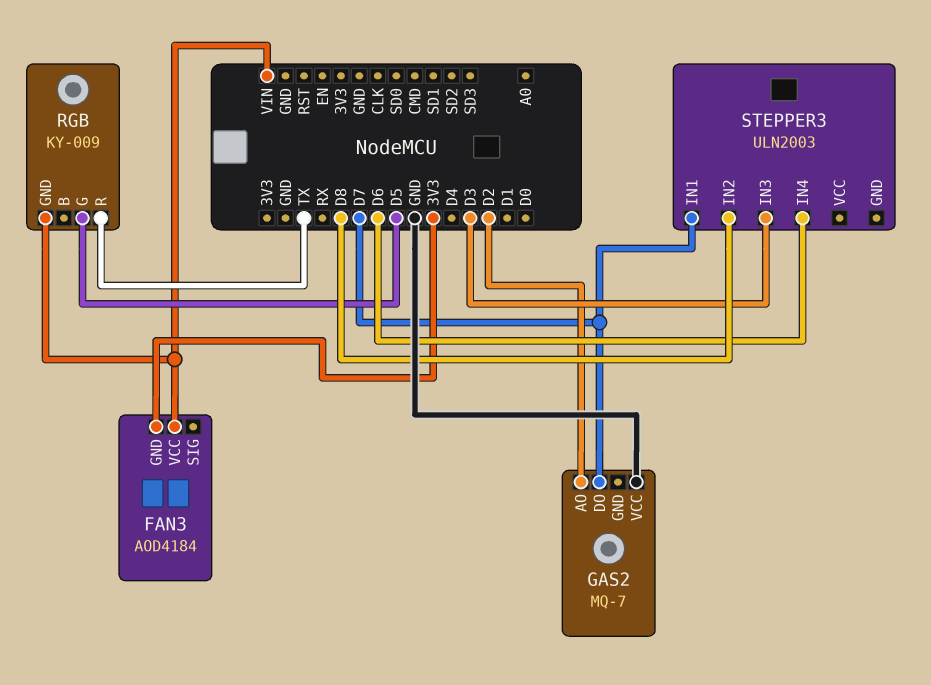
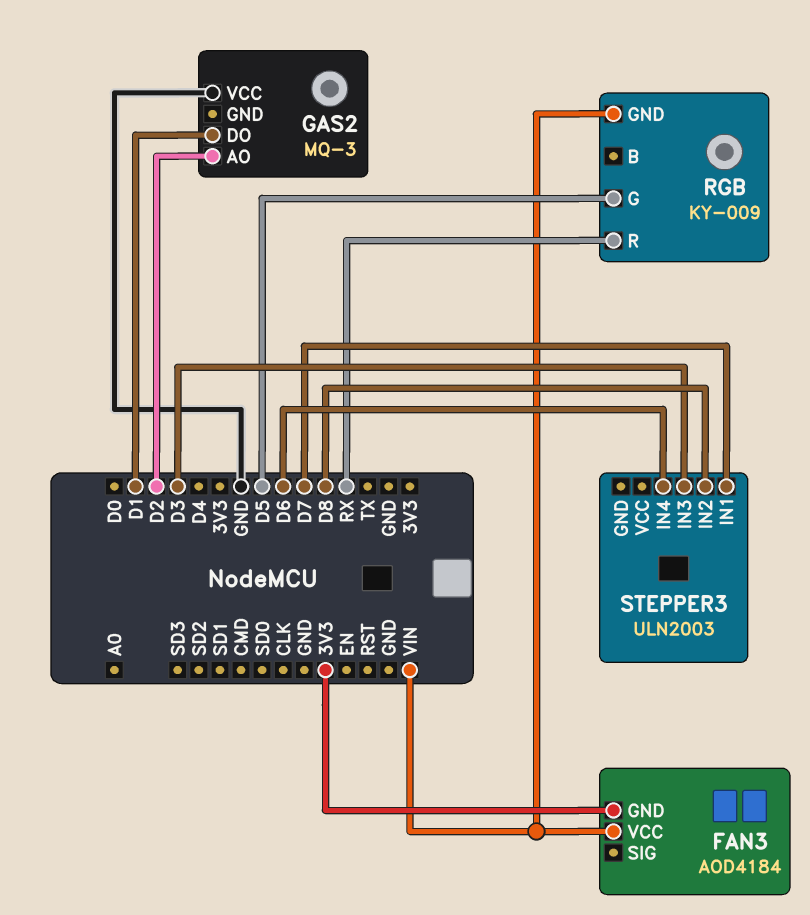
GAS2: MQ-7 -> MQ-3
GAS2 pin DO: D7 -> D1
RGB pin R: TX -> RX

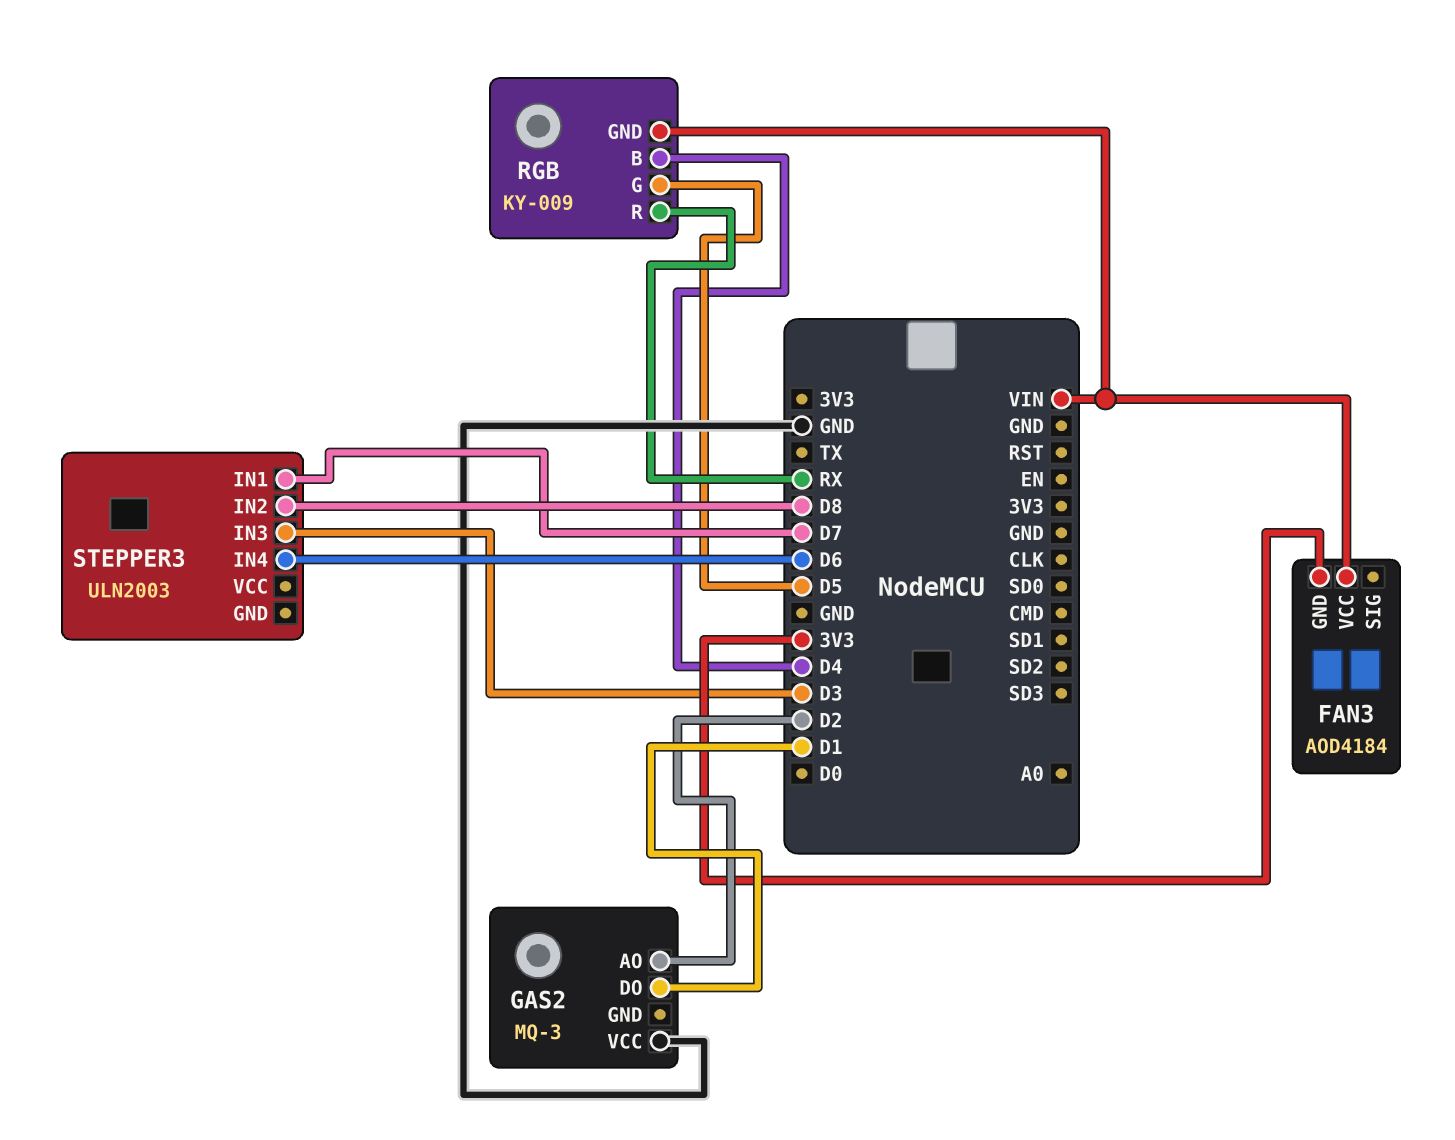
RGB pin B: none -> D4

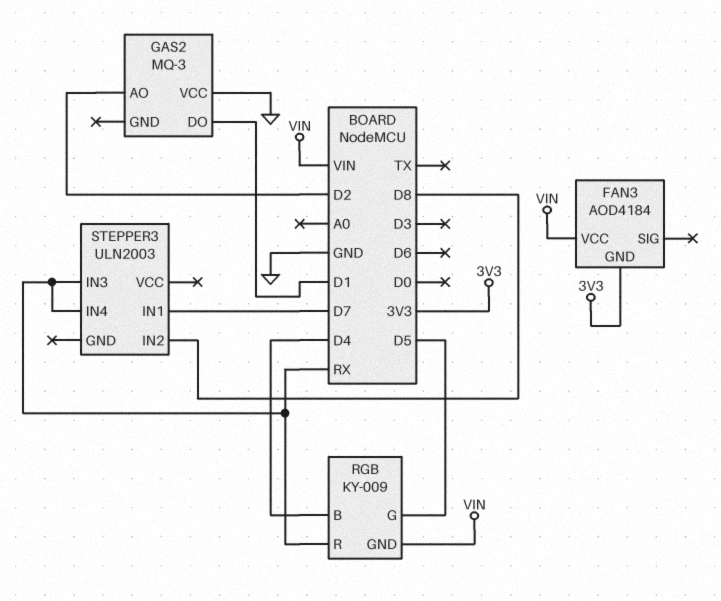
STEPPER3 pin IN3: D3 -> RX
STEPPER3 pin IN4: D6 -> RX

